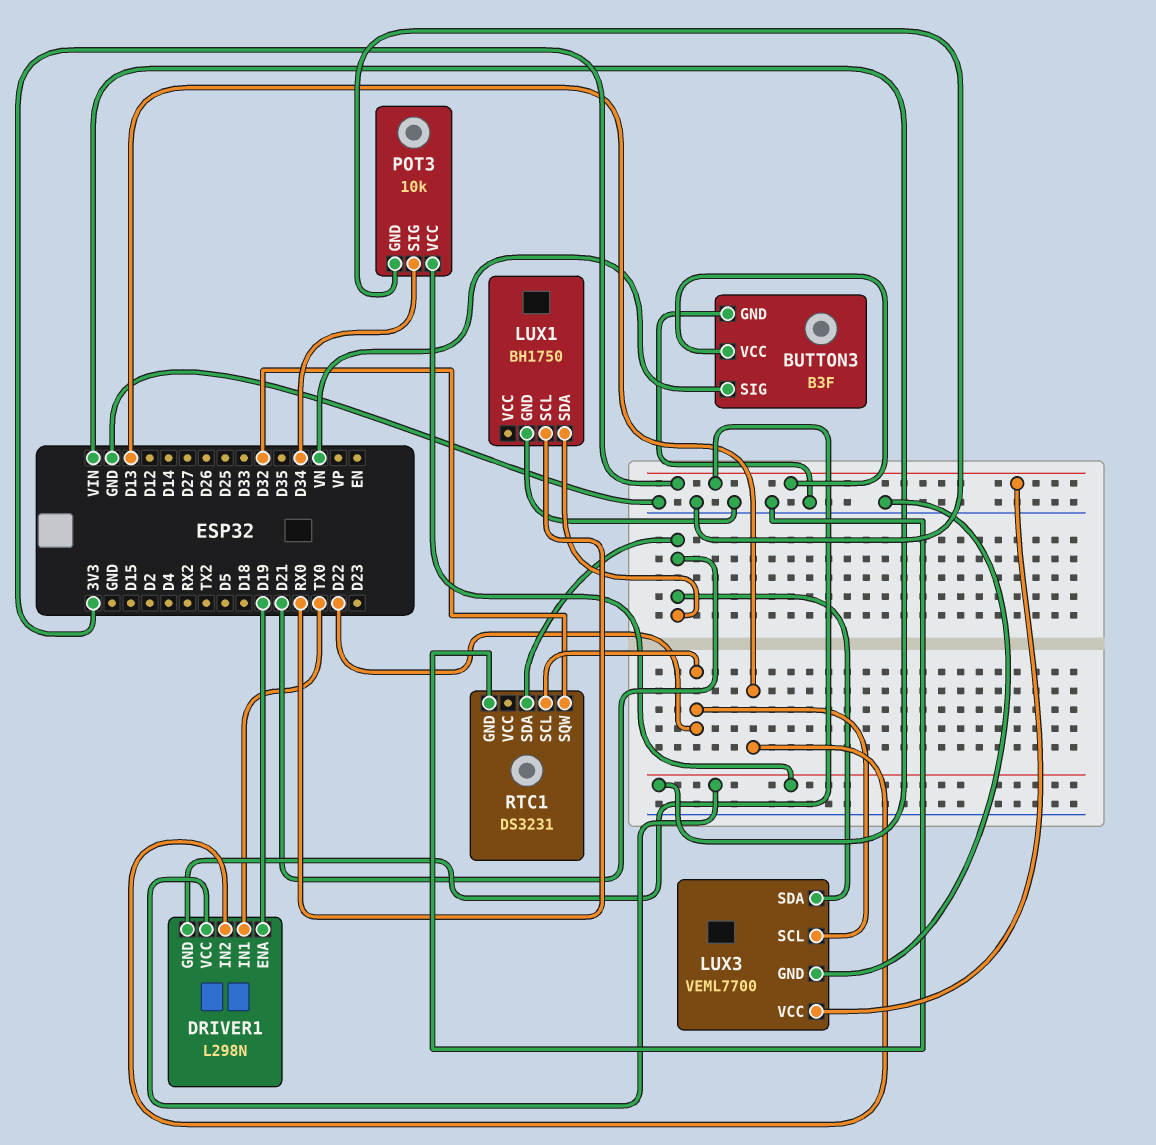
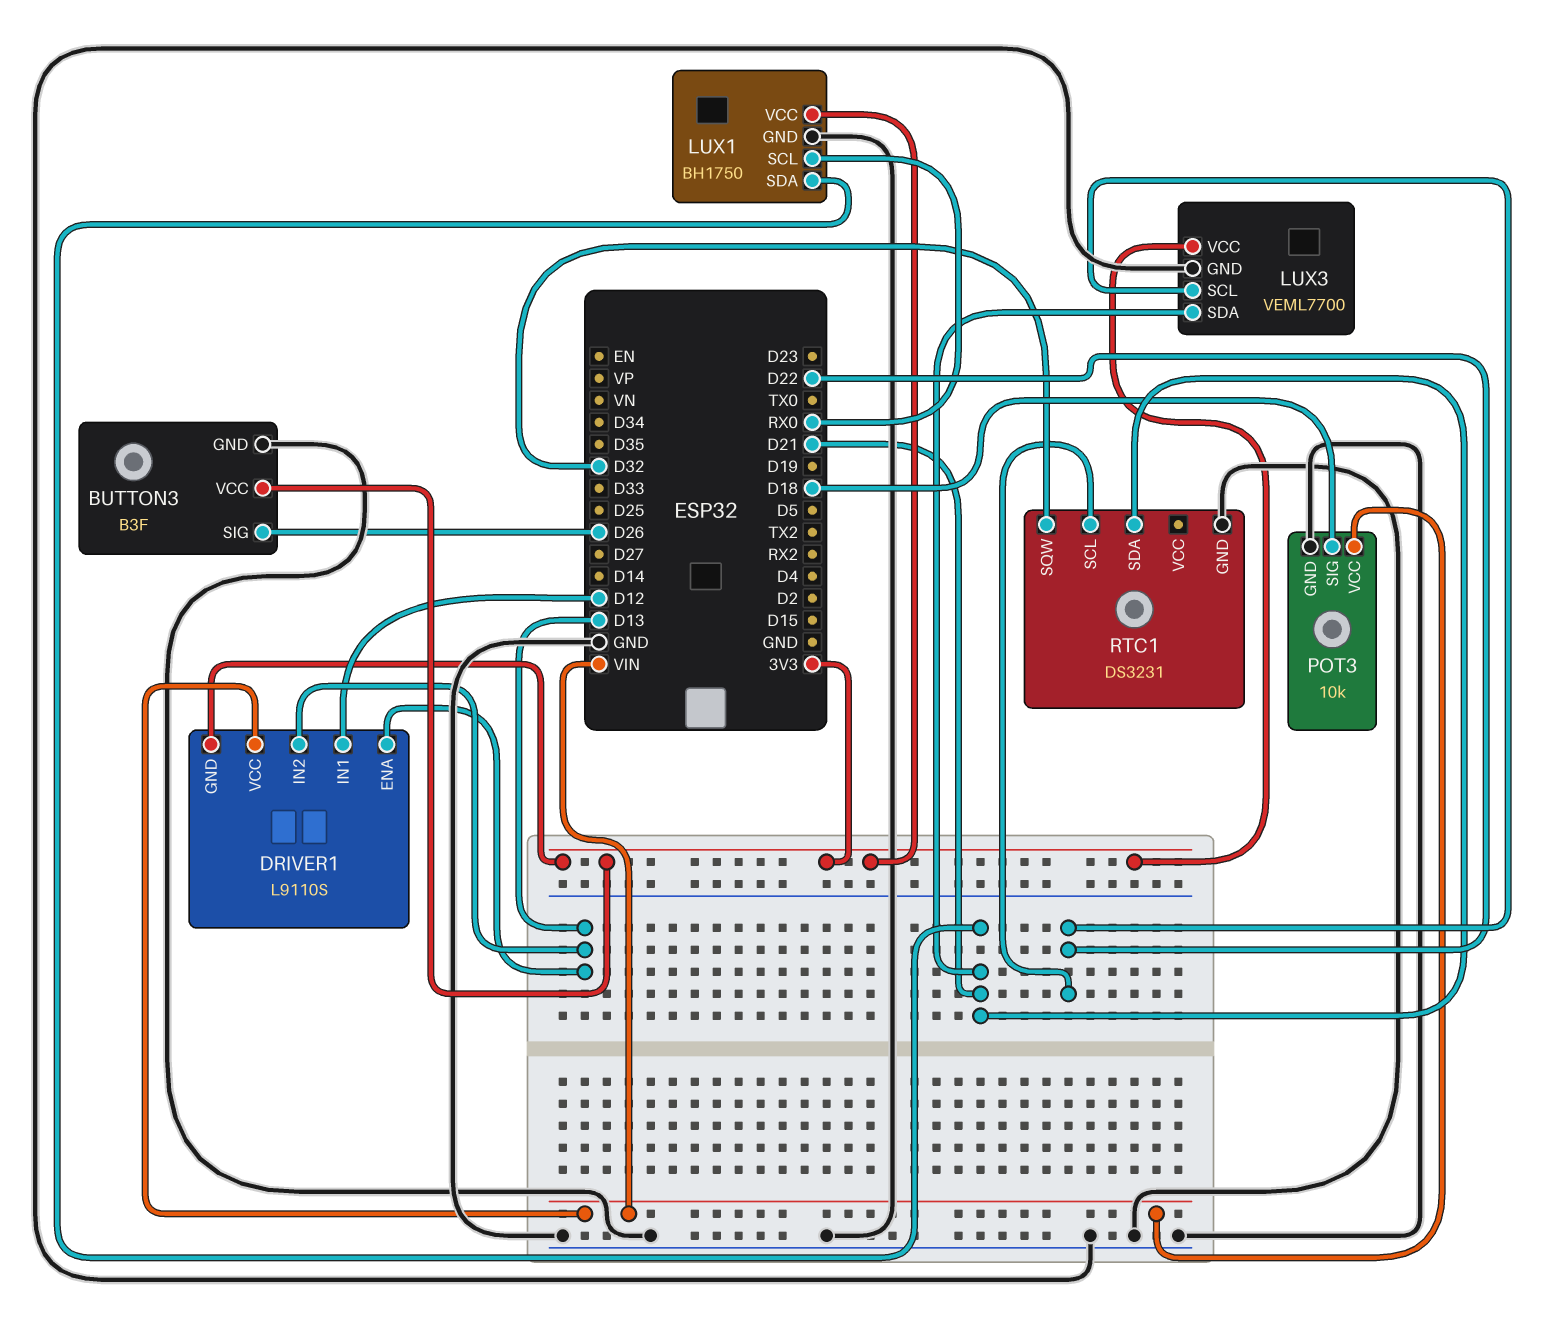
BUTTON3 pin SIG: VN -> D26
DRIVER1: L298N -> L9110S
DRIVER1 pin ENA: D19 -> D13
DRIVER1 pin IN1: TX0 -> D12
LUX1 pin VCC: none -> 3V3
POT3 pin SIG: D34 -> D18

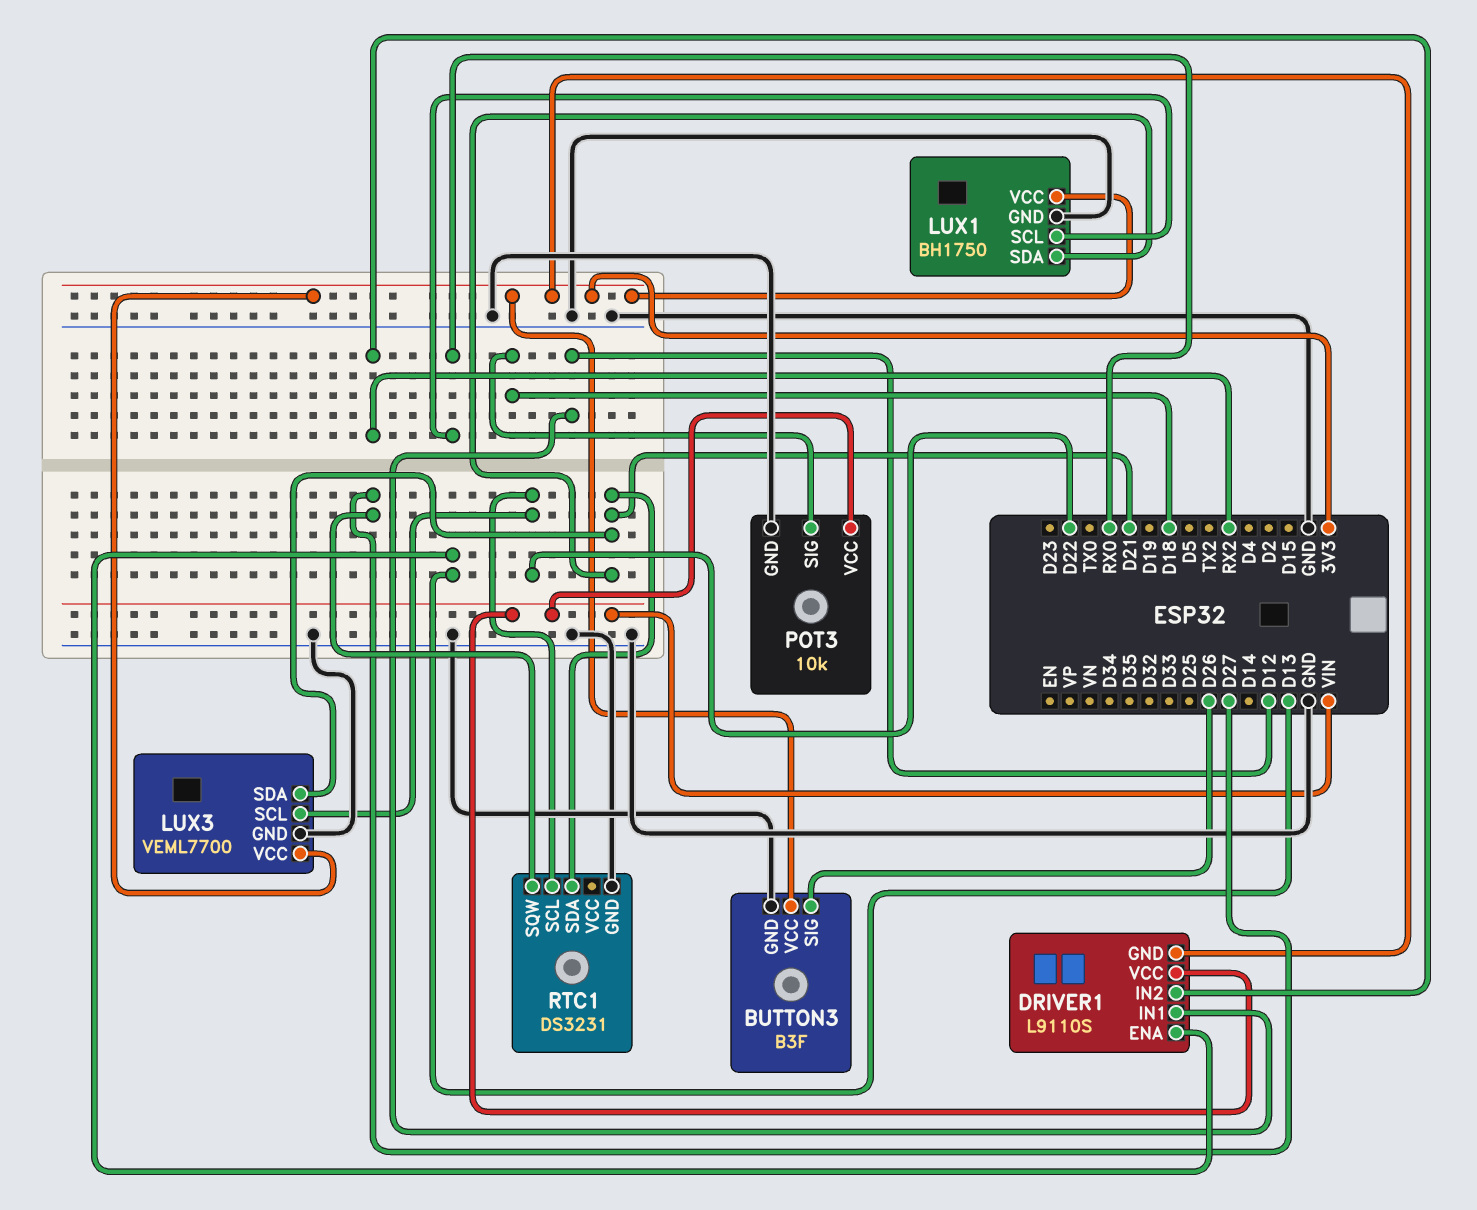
DRIVER1 pin IN2: D13 -> RX2
RTC1 pin SQW: D32 -> D27

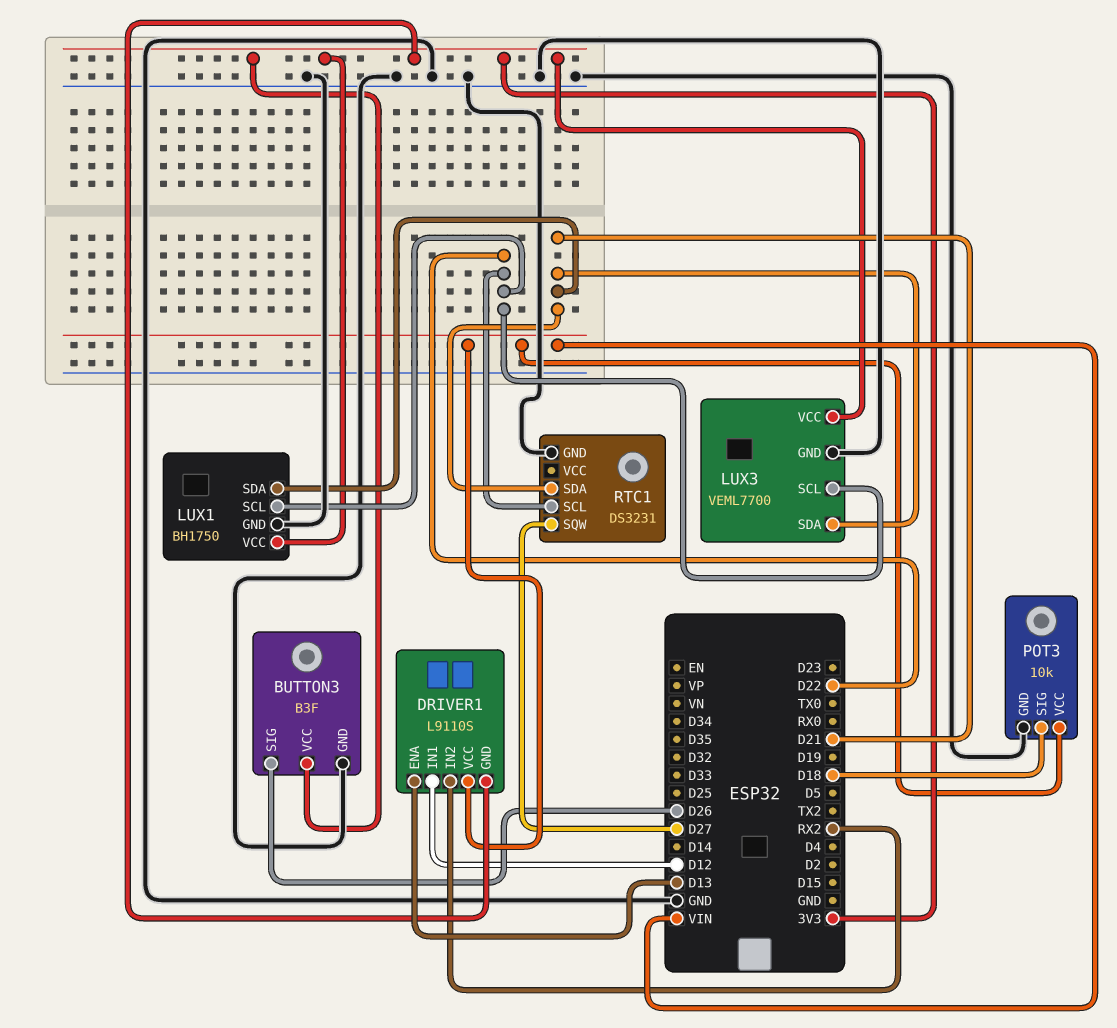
LUX1 pin SCL: RX0 -> D22

